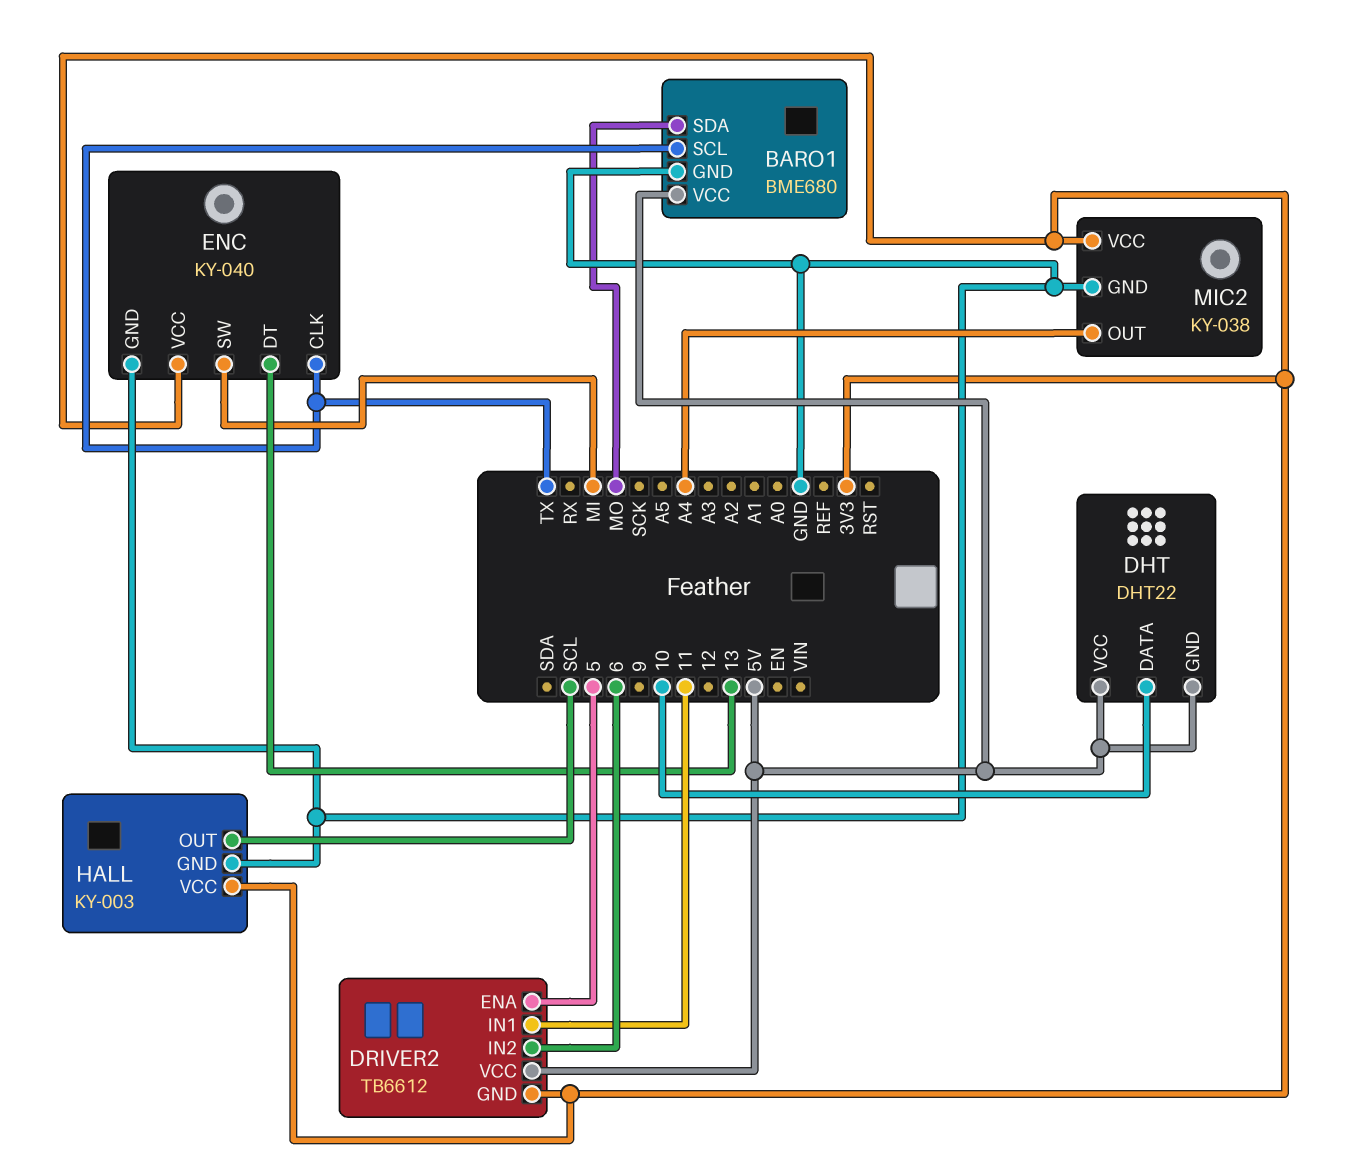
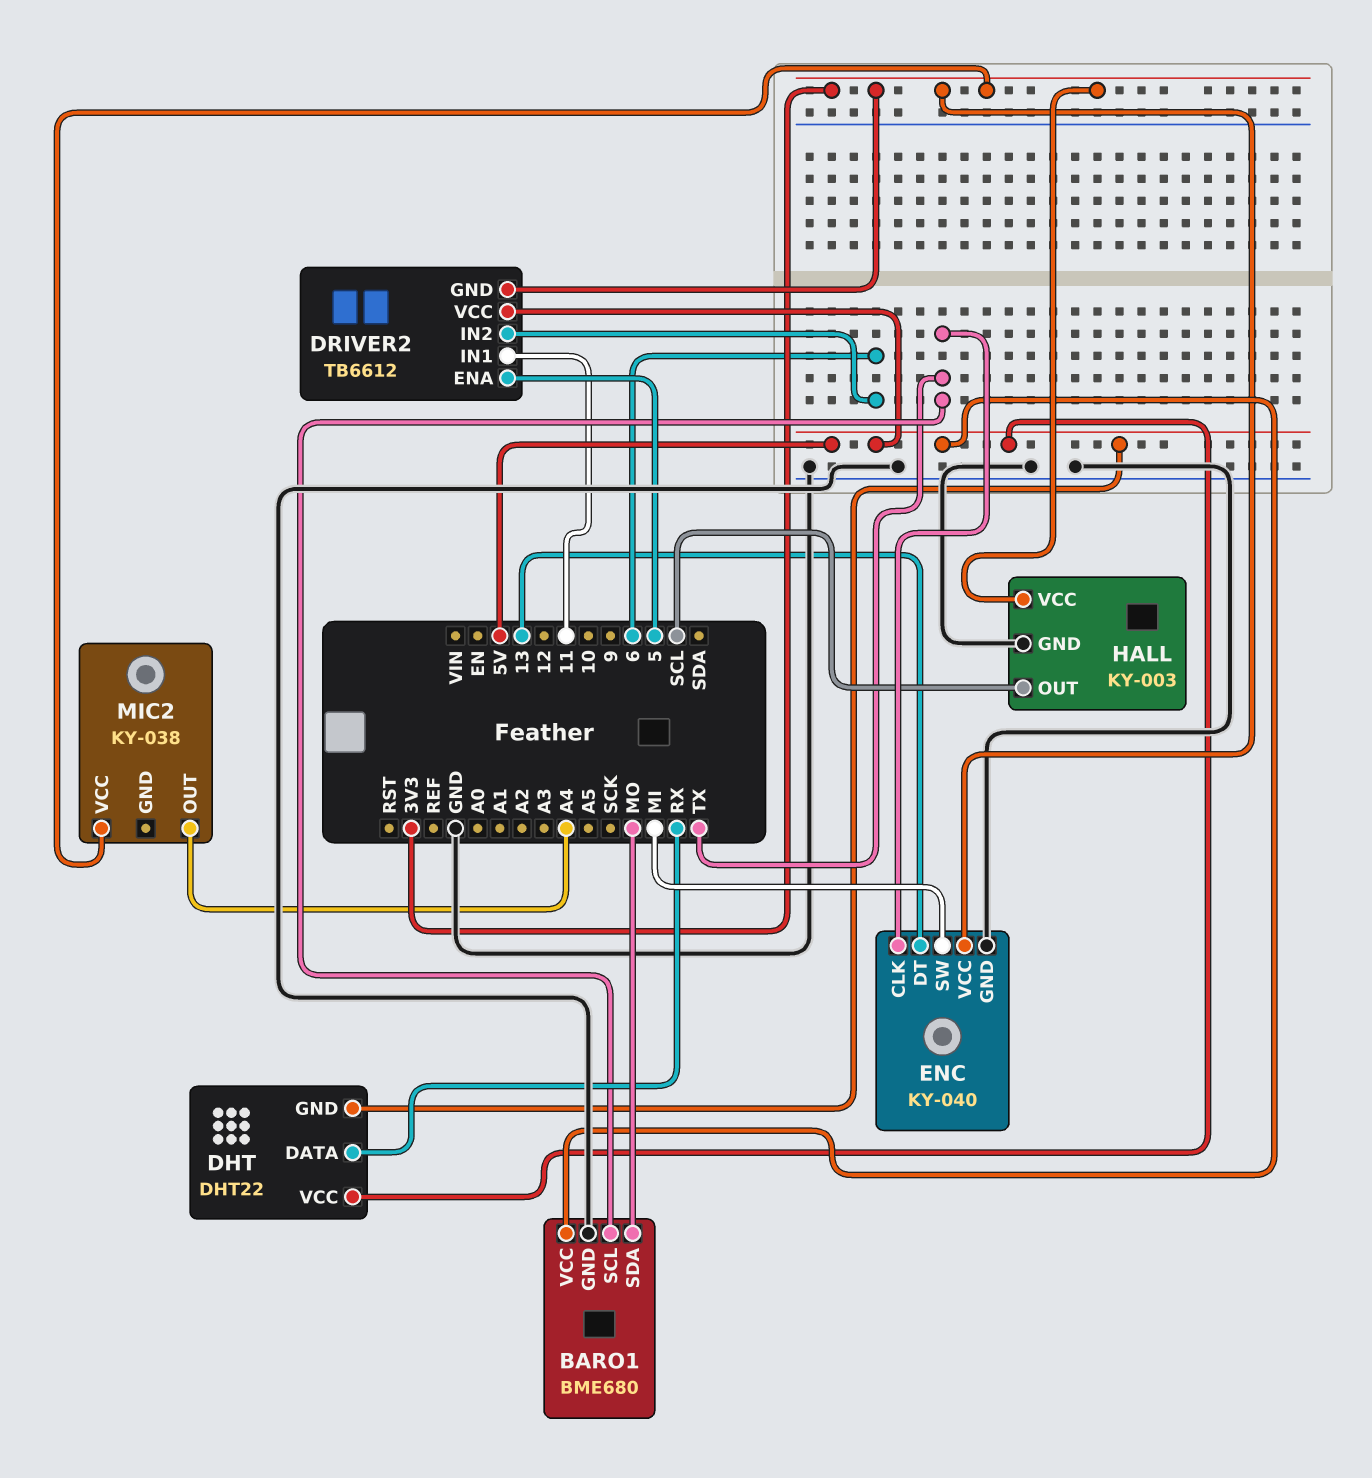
DHT pin DATA: 10 -> RX
MIC2 pin GND: GND -> none

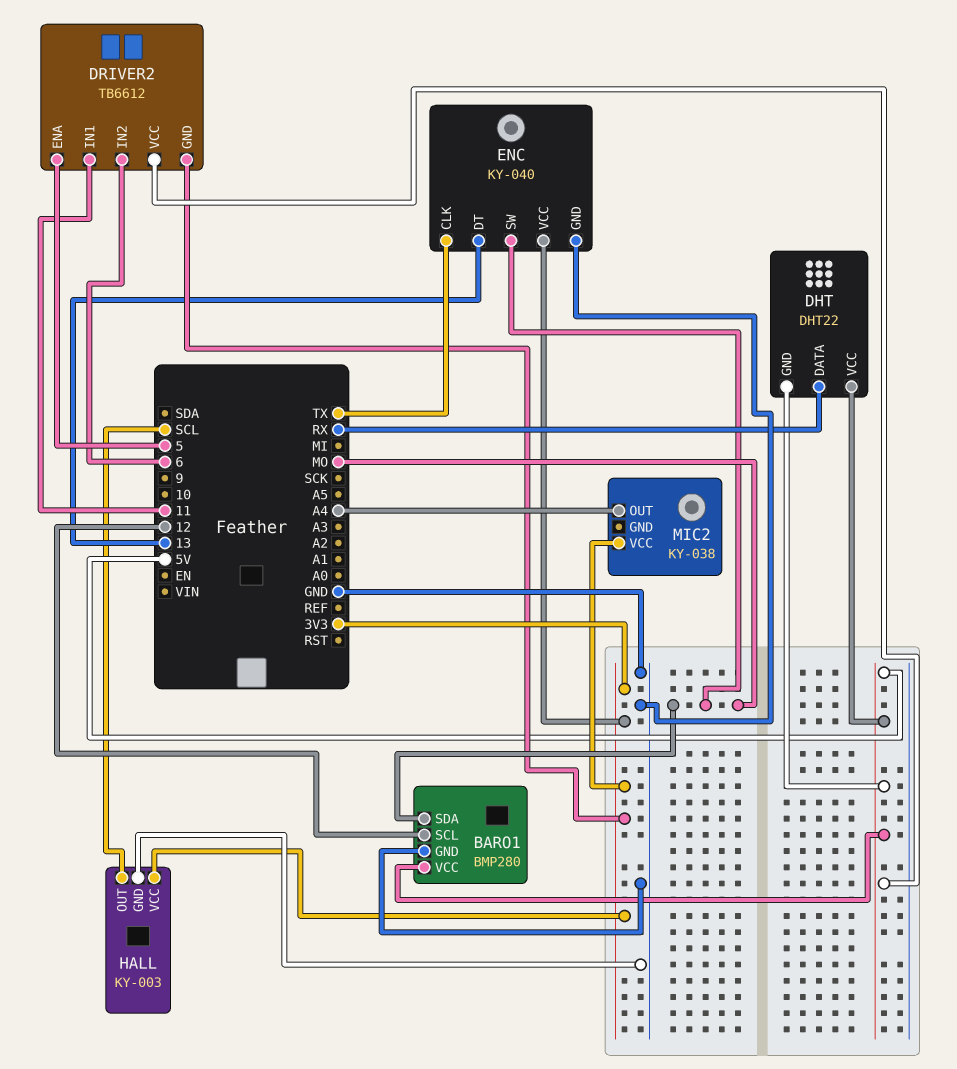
BARO1: BME680 -> BMP280
BARO1 pin SCL: TX -> 12
ENC pin SW: MI -> MO

